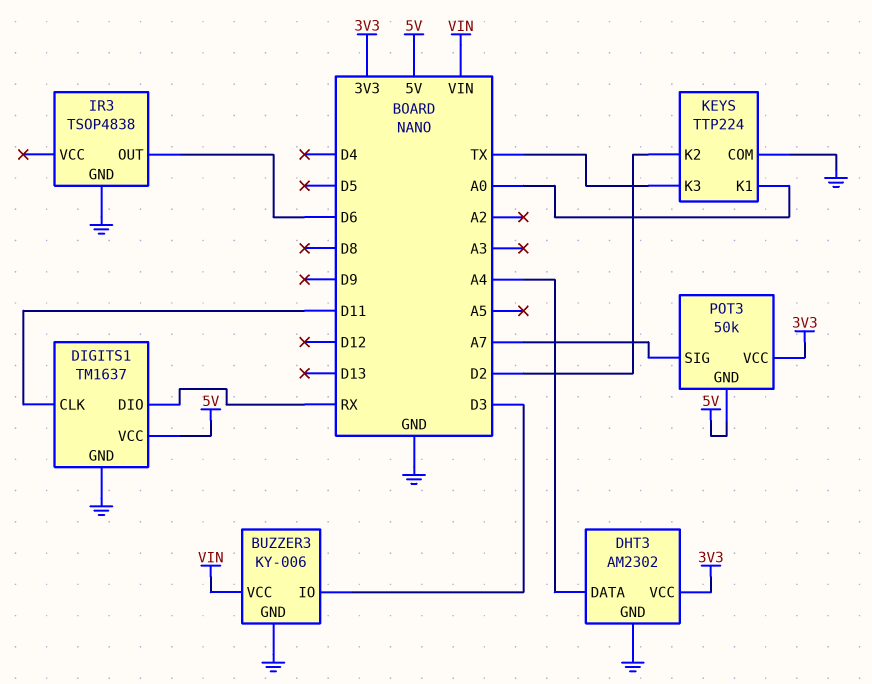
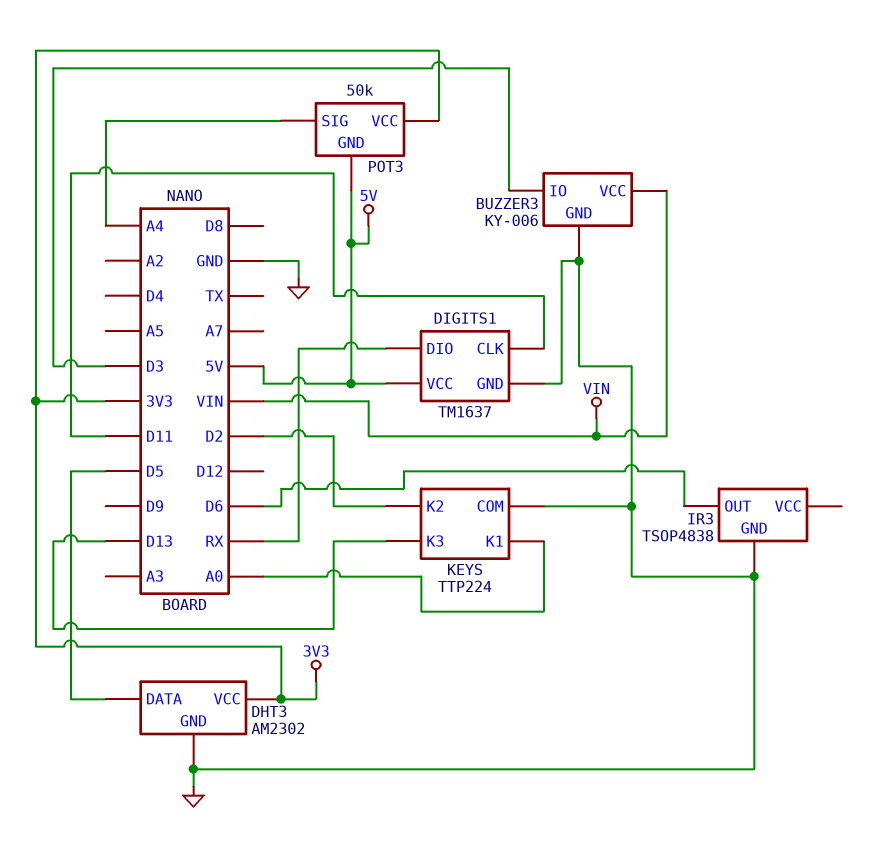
DHT3 pin DATA: A4 -> D5
KEYS pin K3: TX -> D13
POT3 pin SIG: A7 -> A4

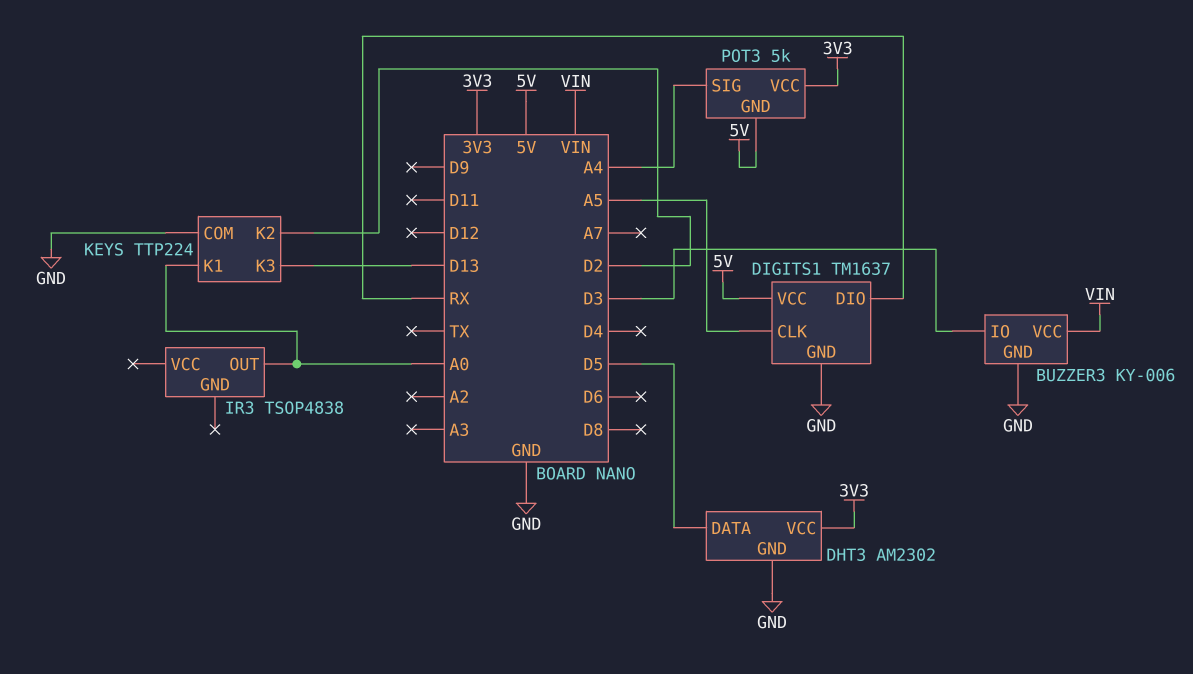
DIGITS1 pin CLK: D11 -> A5
IR3 pin GND: GND -> none
IR3 pin OUT: D6 -> A0
POT3: 50k -> 5k

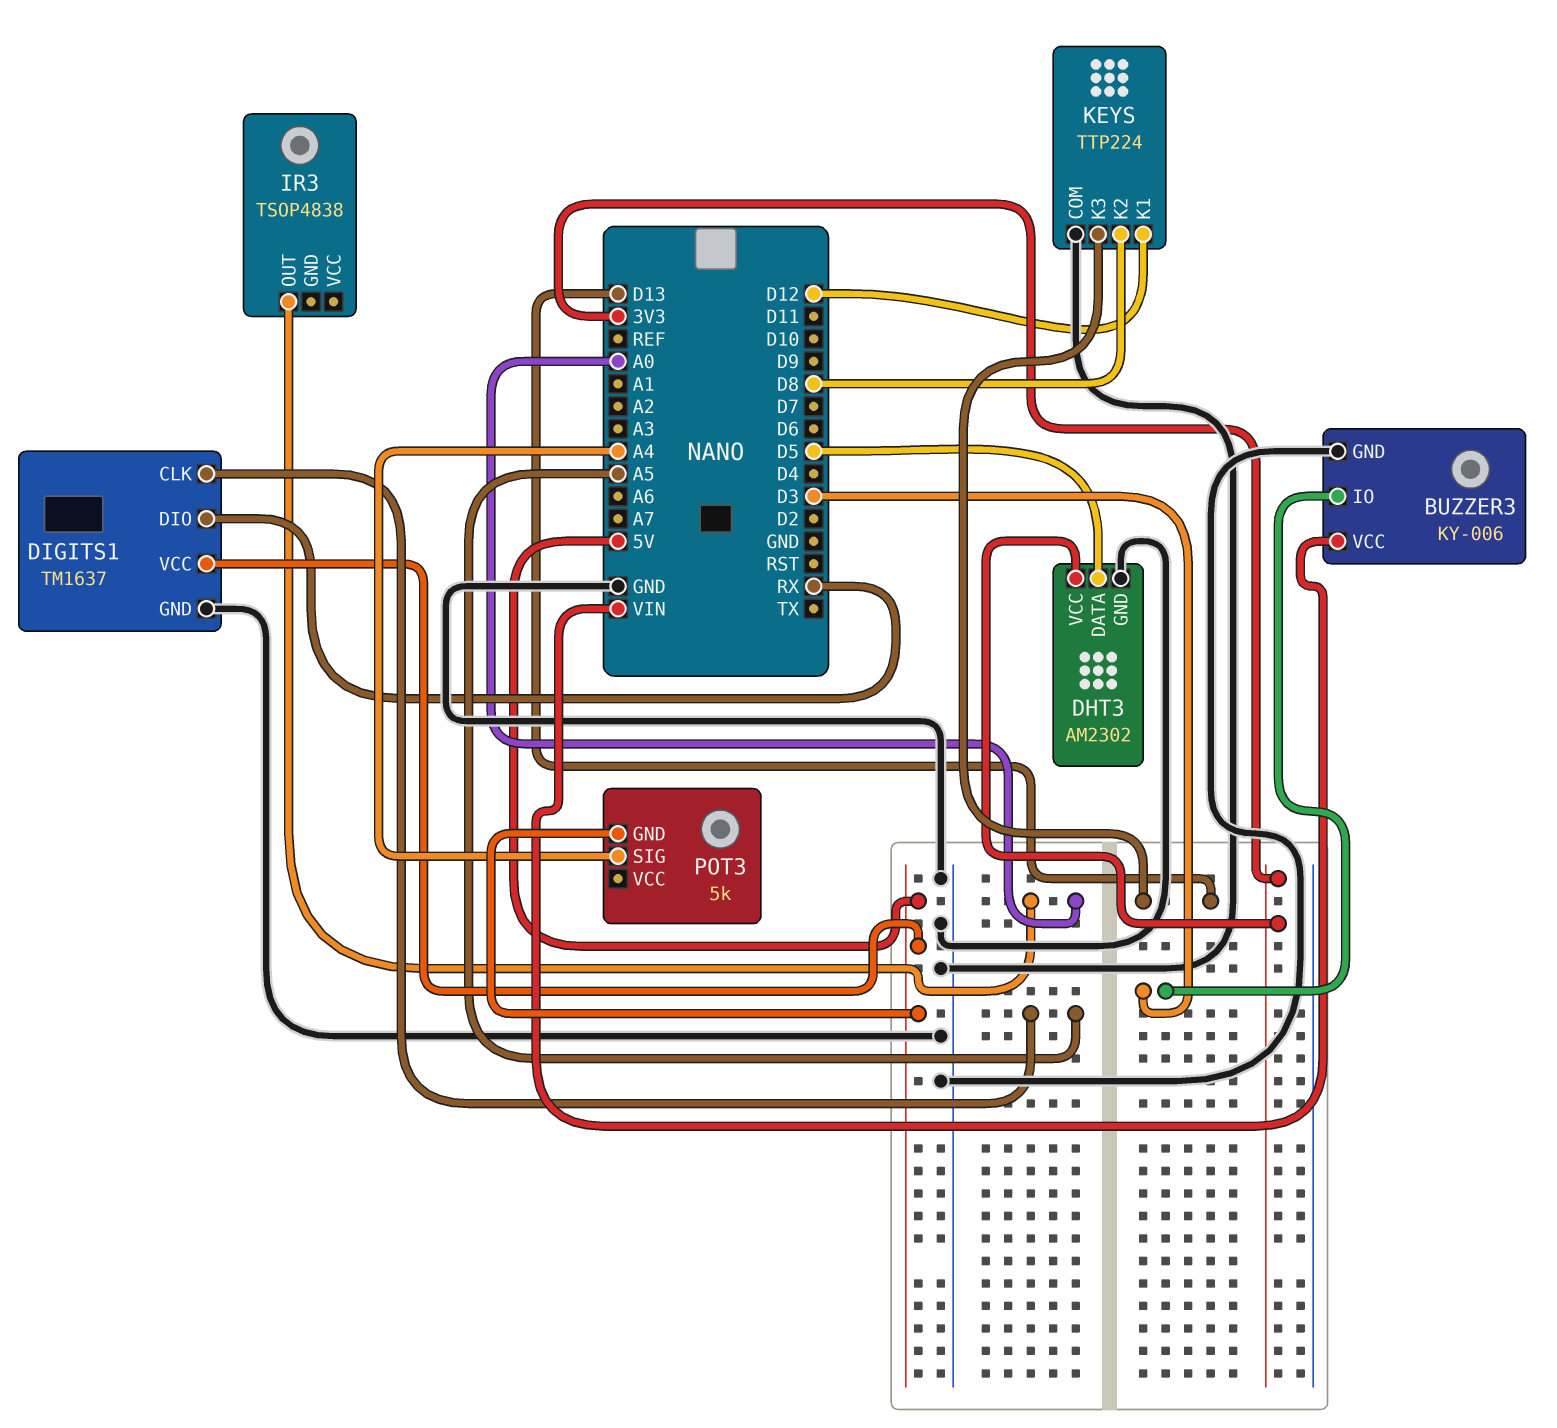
KEYS pin K1: A0 -> D12
KEYS pin K2: D2 -> D8
POT3 pin VCC: 3V3 -> none

